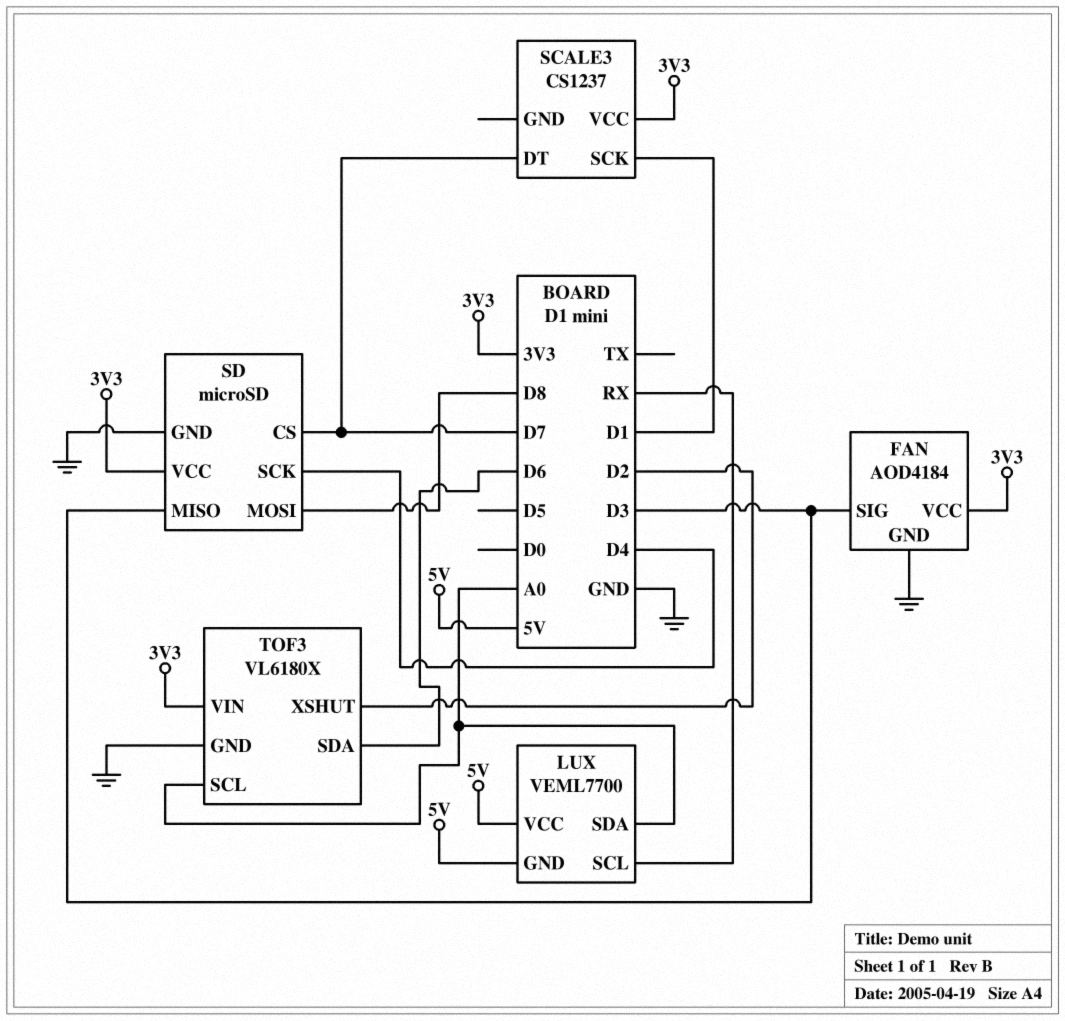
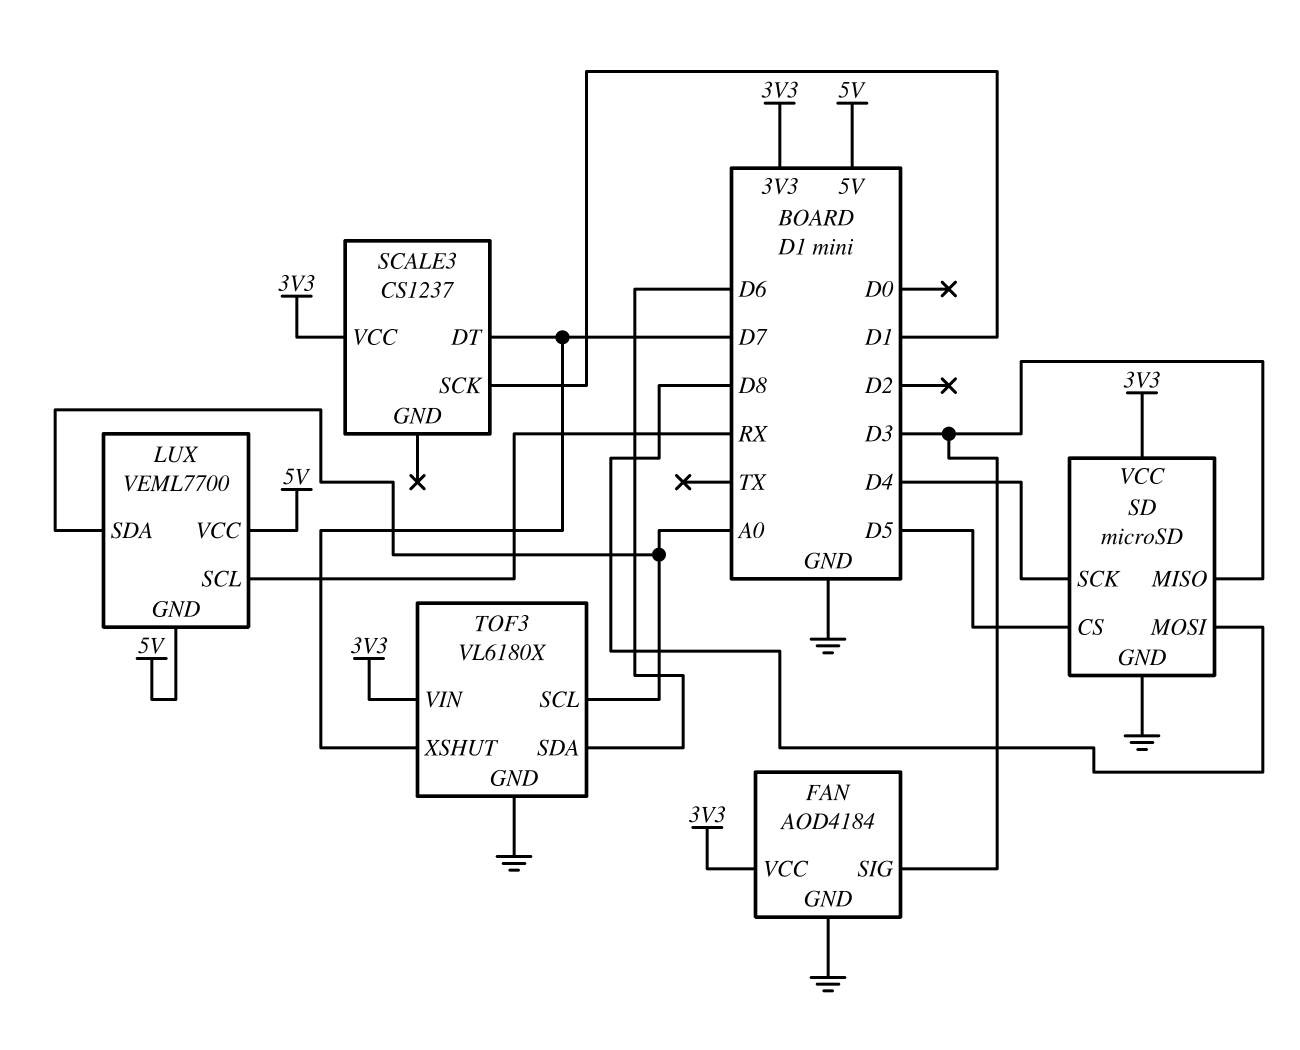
SD pin CS: D7 -> D5
TOF3 pin XSHUT: D2 -> D7

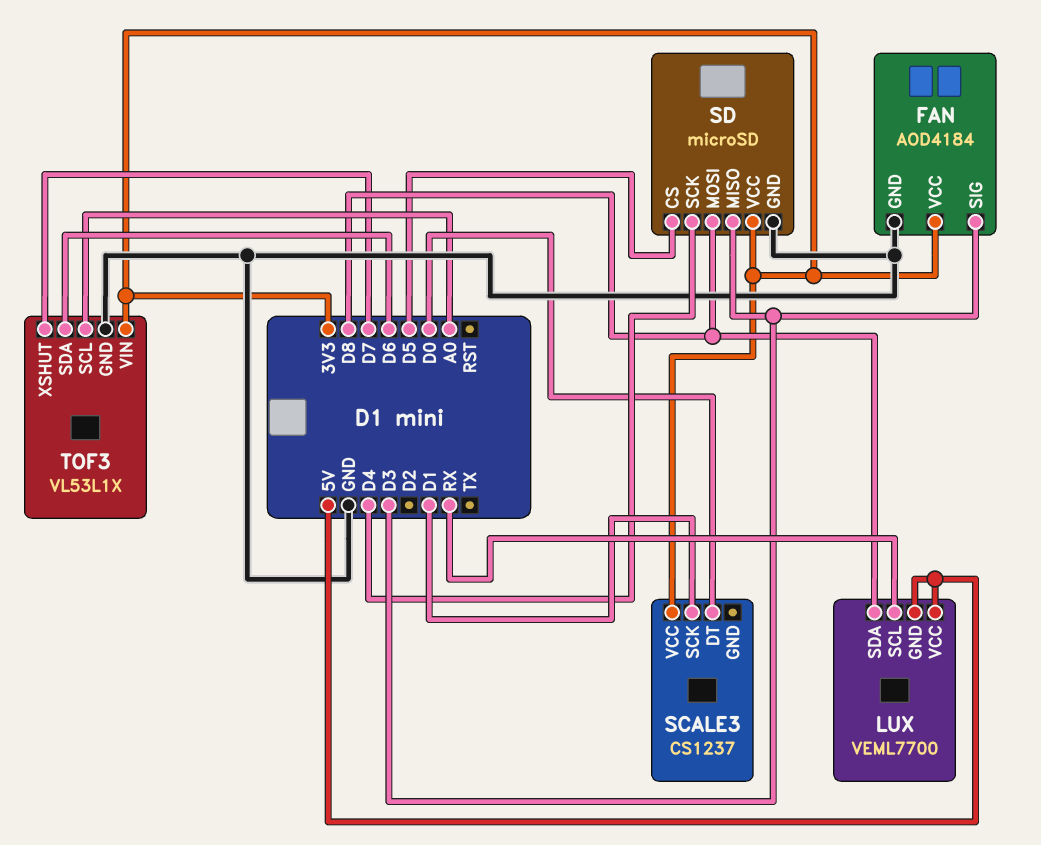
LUX pin SDA: A0 -> D8
SCALE3 pin DT: D7 -> D0
TOF3: VL6180X -> VL53L1X

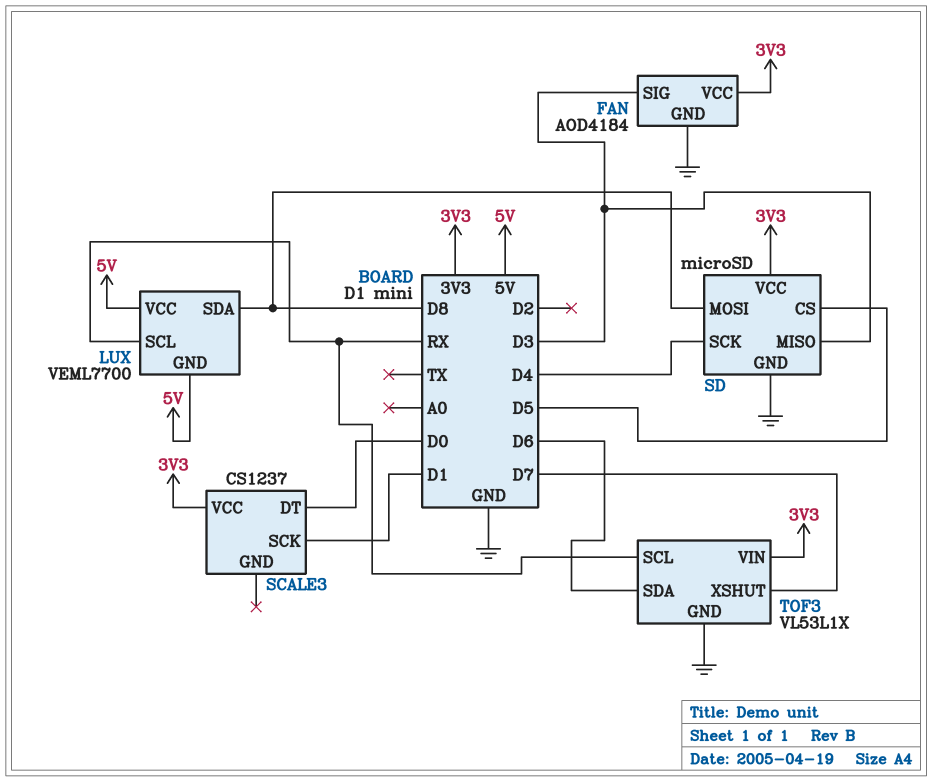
TOF3 pin SCL: A0 -> RX

